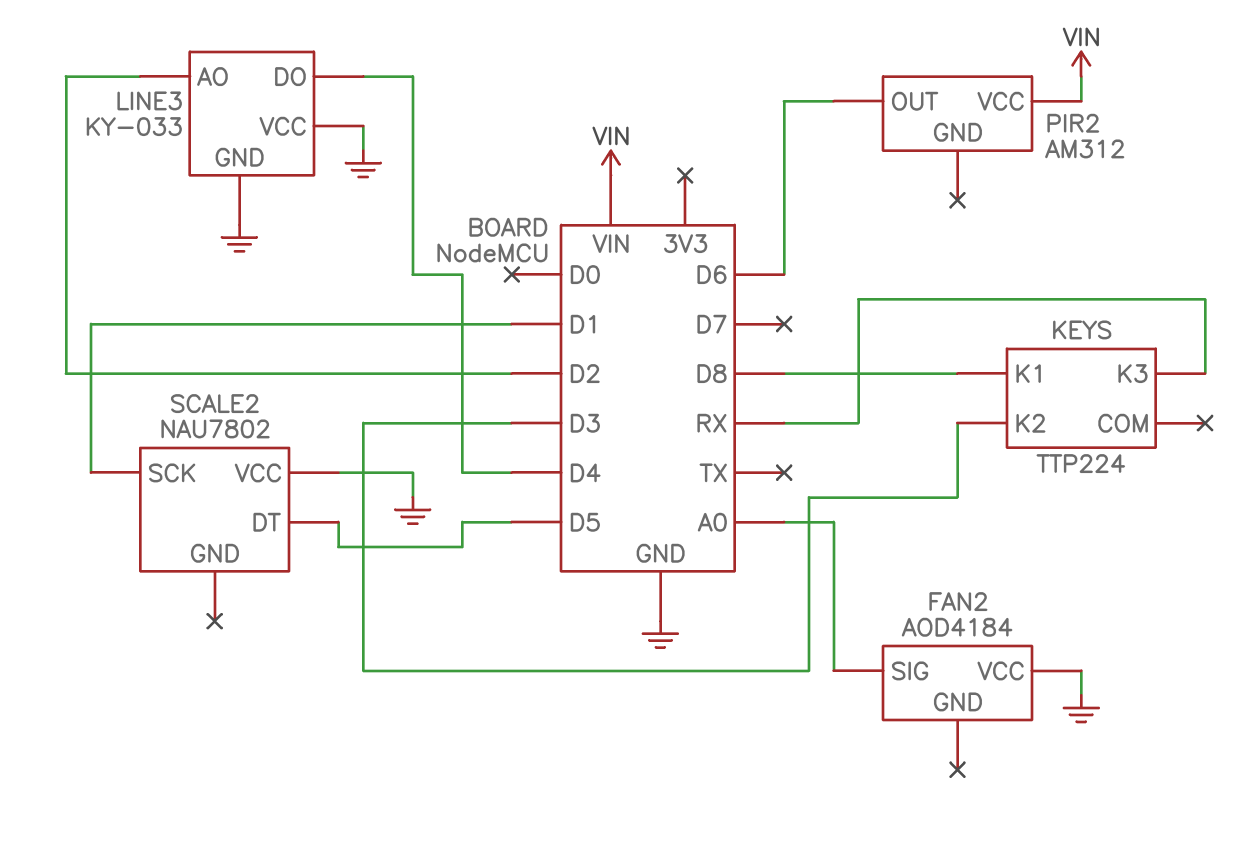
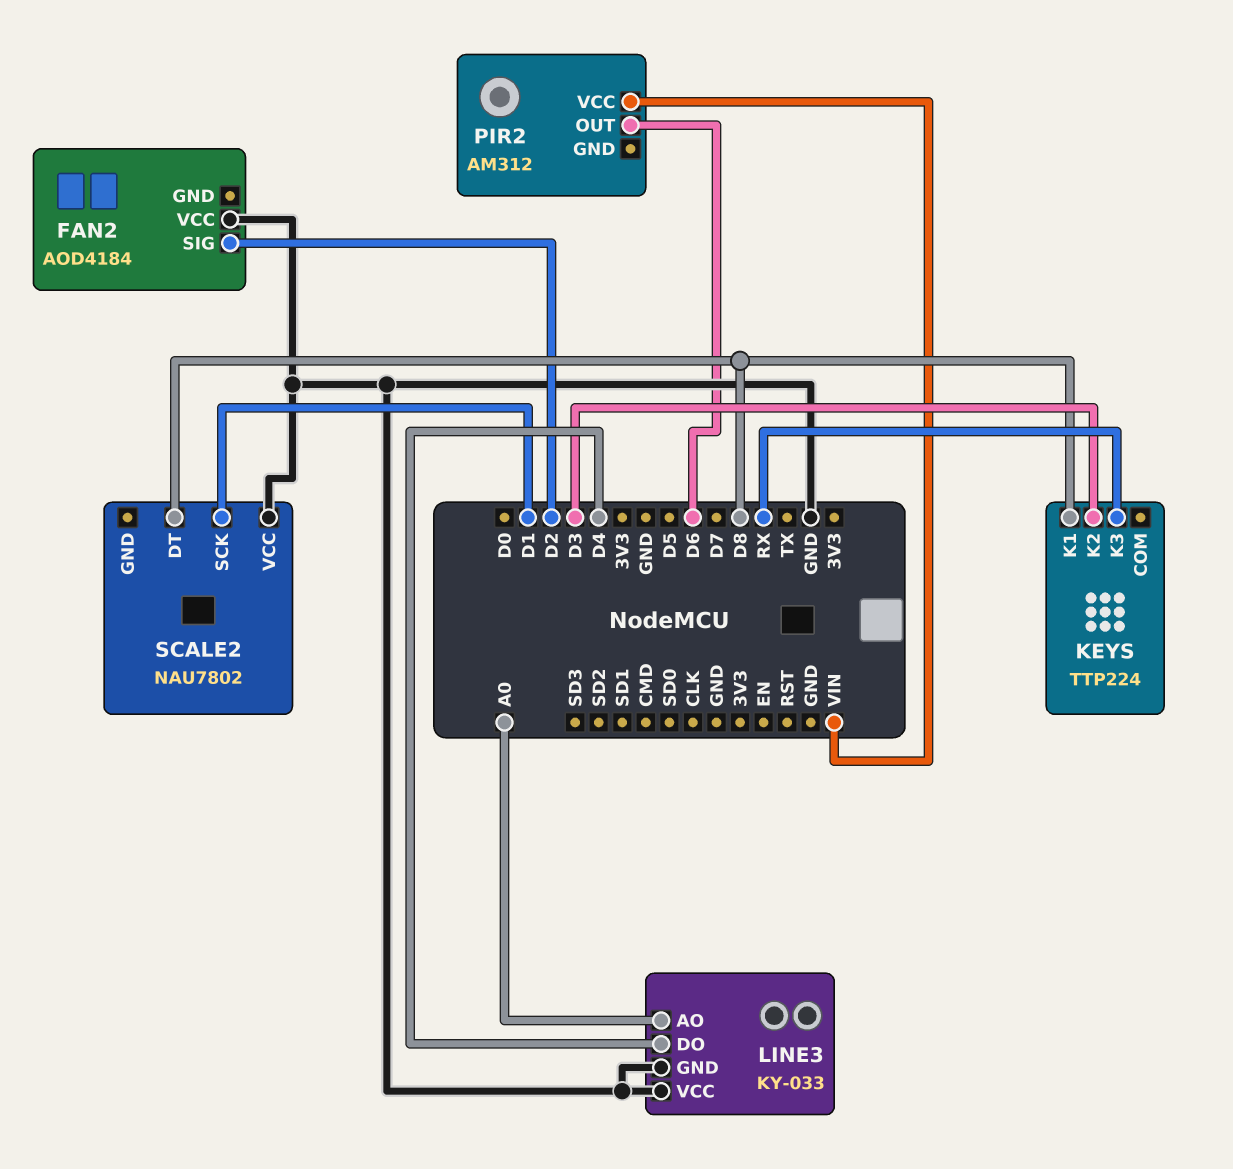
FAN2 pin SIG: A0 -> D2
LINE3 pin AO: D2 -> A0
SCALE2 pin DT: D5 -> D8

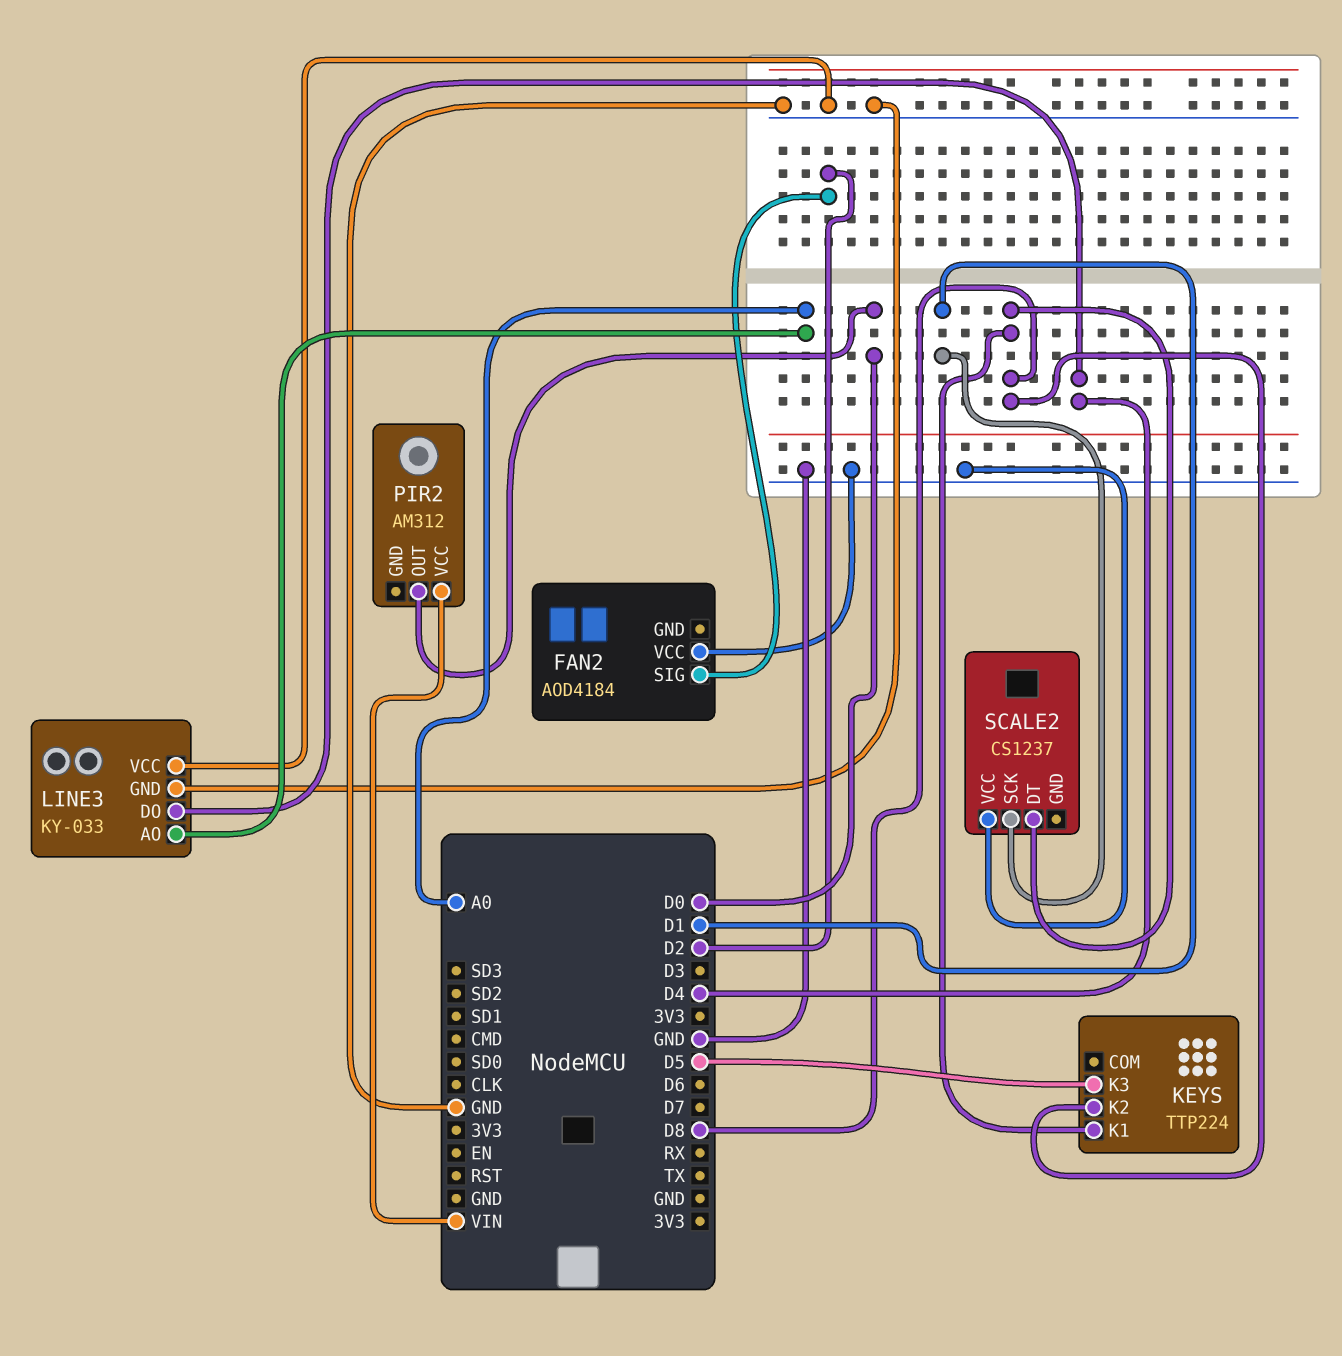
KEYS pin K2: D3 -> D8
KEYS pin K3: RX -> D5
PIR2 pin OUT: D6 -> D0
SCALE2: NAU7802 -> CS1237

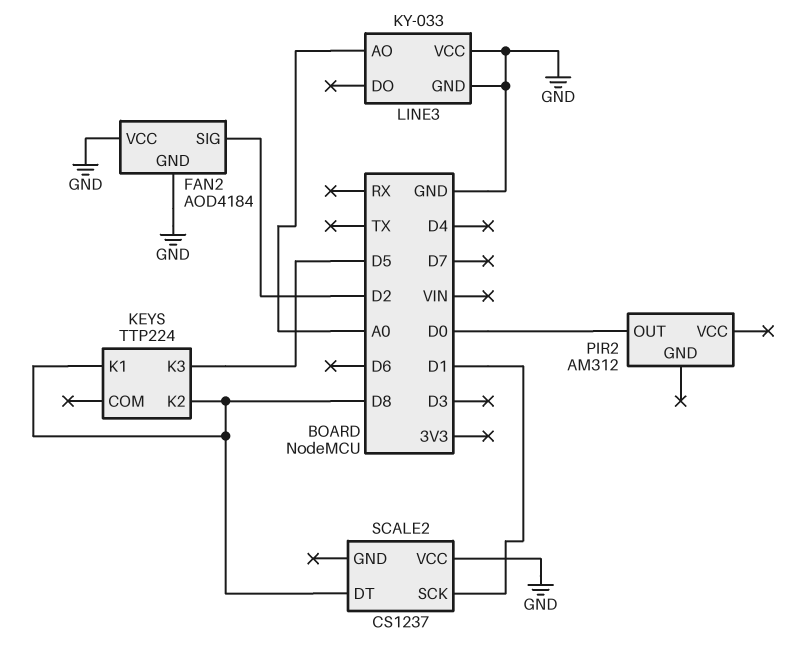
FAN2 pin GND: none -> GND
LINE3 pin DO: D4 -> none
PIR2 pin VCC: VIN -> none

